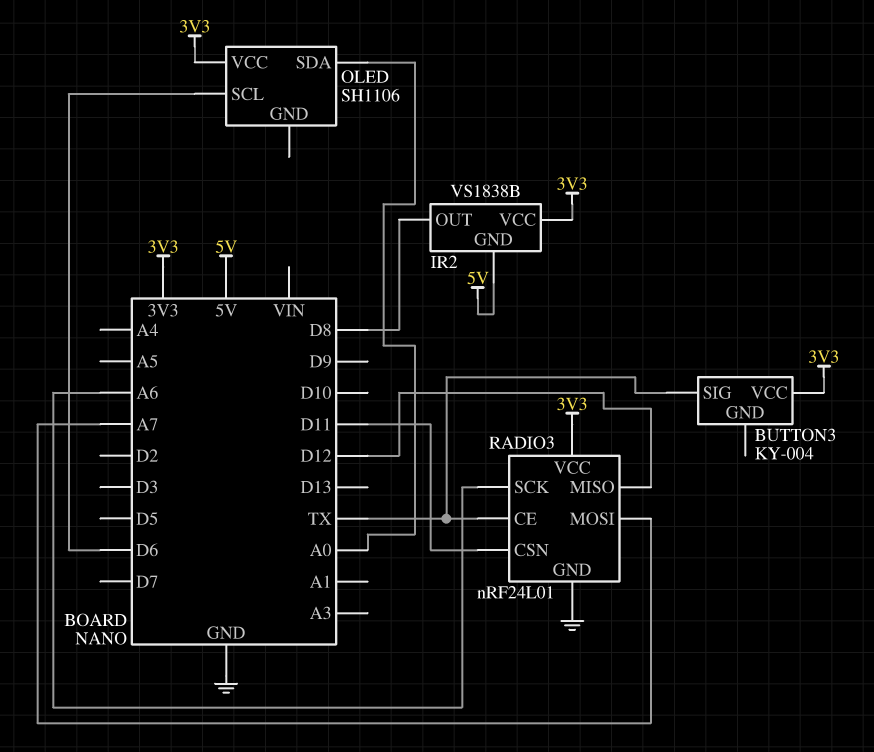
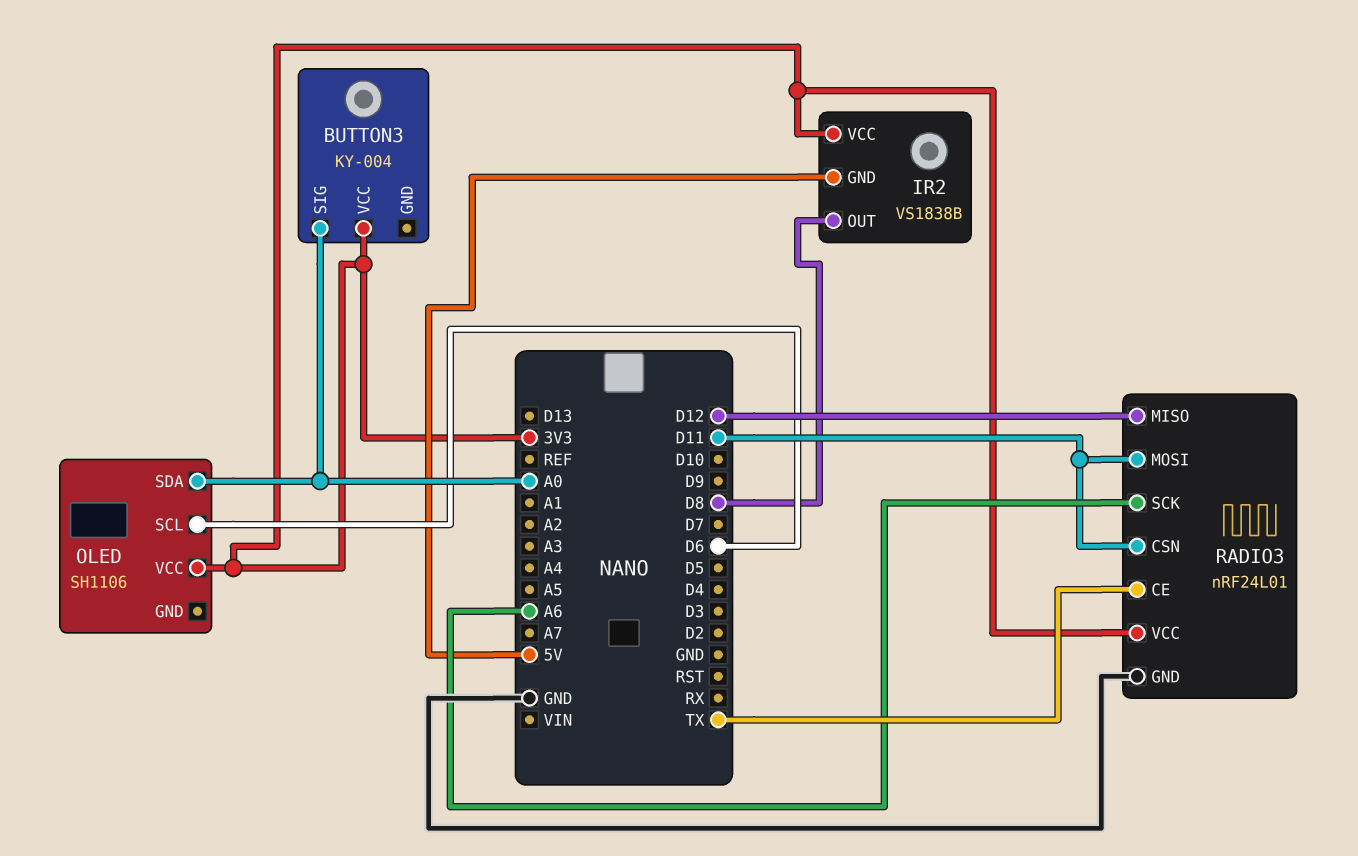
BUTTON3 pin SIG: TX -> A0
RADIO3 pin MOSI: A7 -> D11

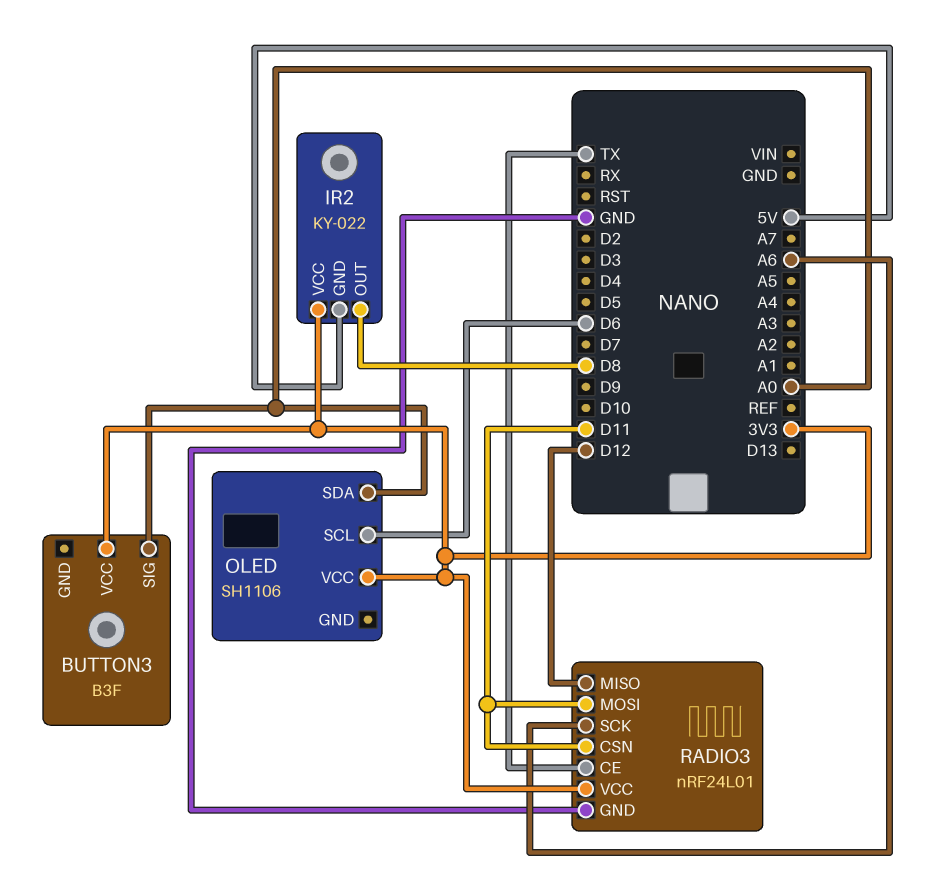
BUTTON3: KY-004 -> B3F
IR2: VS1838B -> KY-022

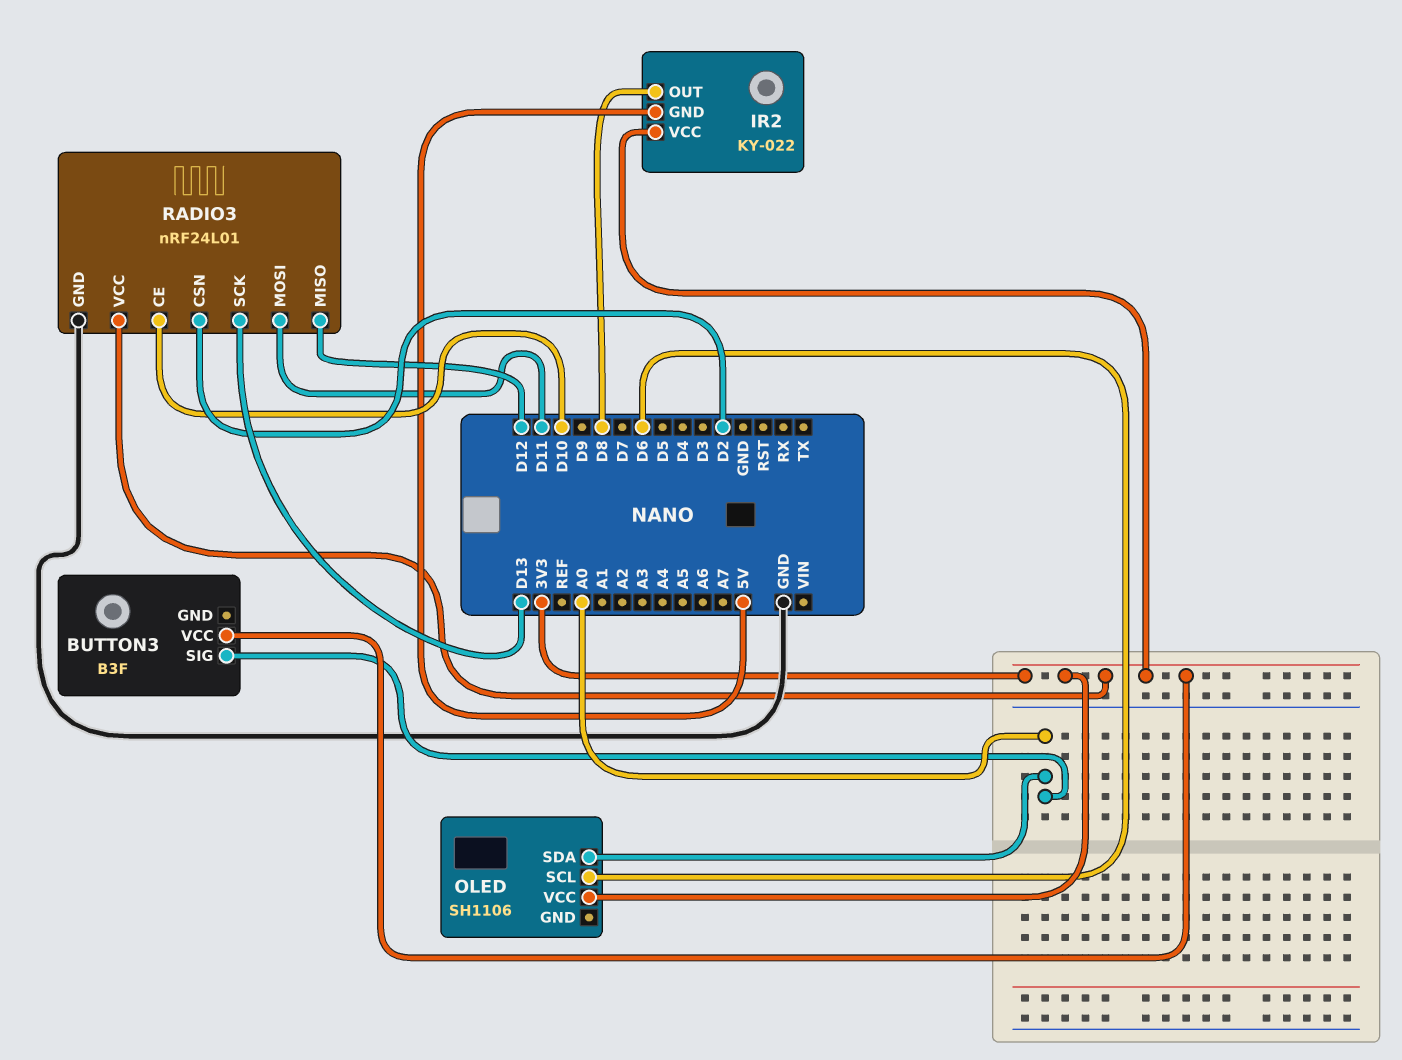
RADIO3 pin CE: TX -> D10
RADIO3 pin CSN: D11 -> D2
RADIO3 pin SCK: A6 -> D13

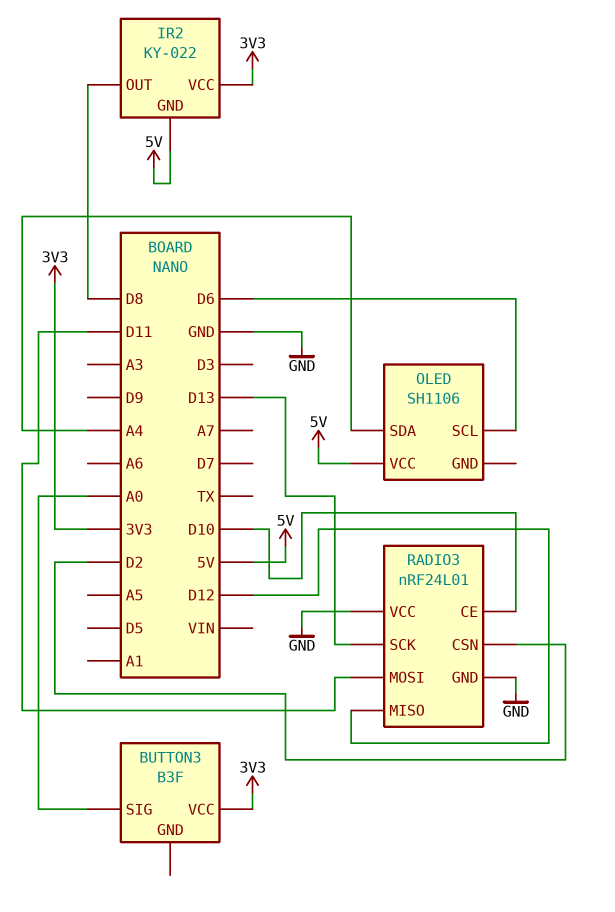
OLED pin SDA: A0 -> A4
OLED pin VCC: 3V3 -> 5V
RADIO3 pin VCC: 3V3 -> GND

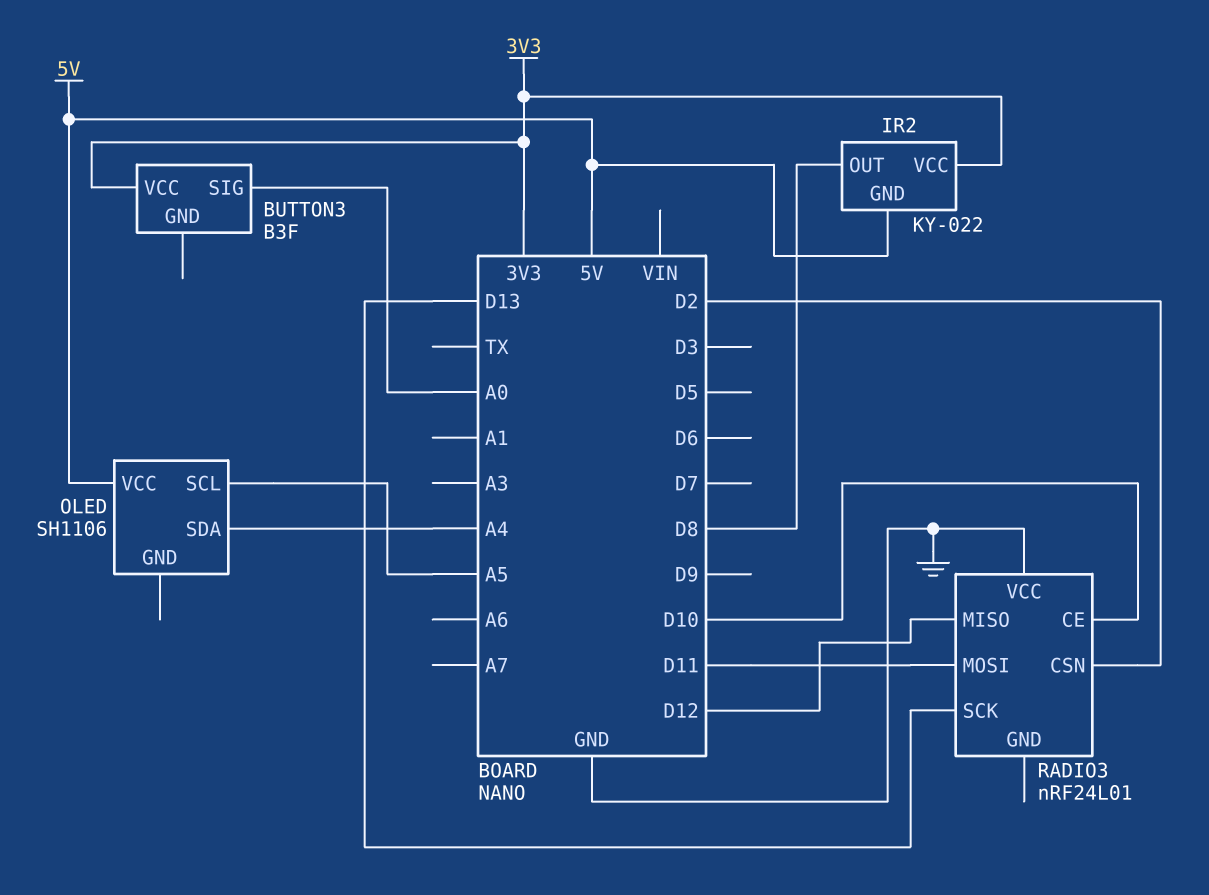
OLED pin SCL: D6 -> A5
RADIO3 pin GND: GND -> none

